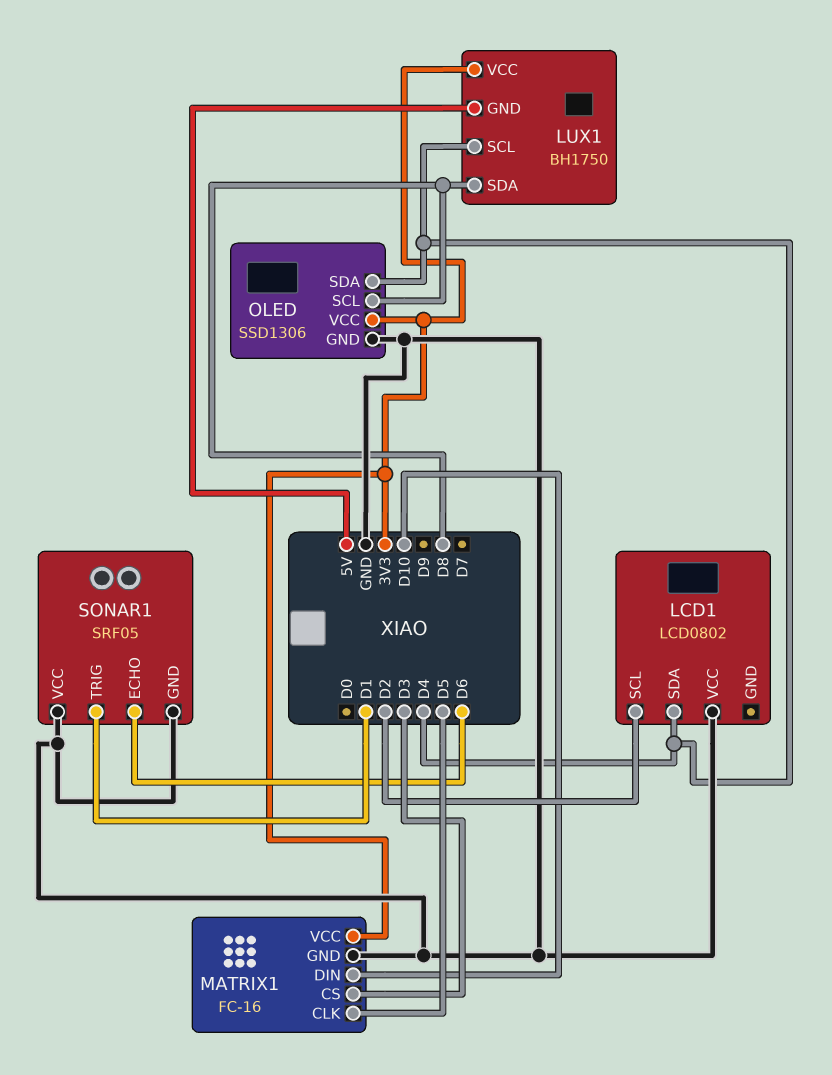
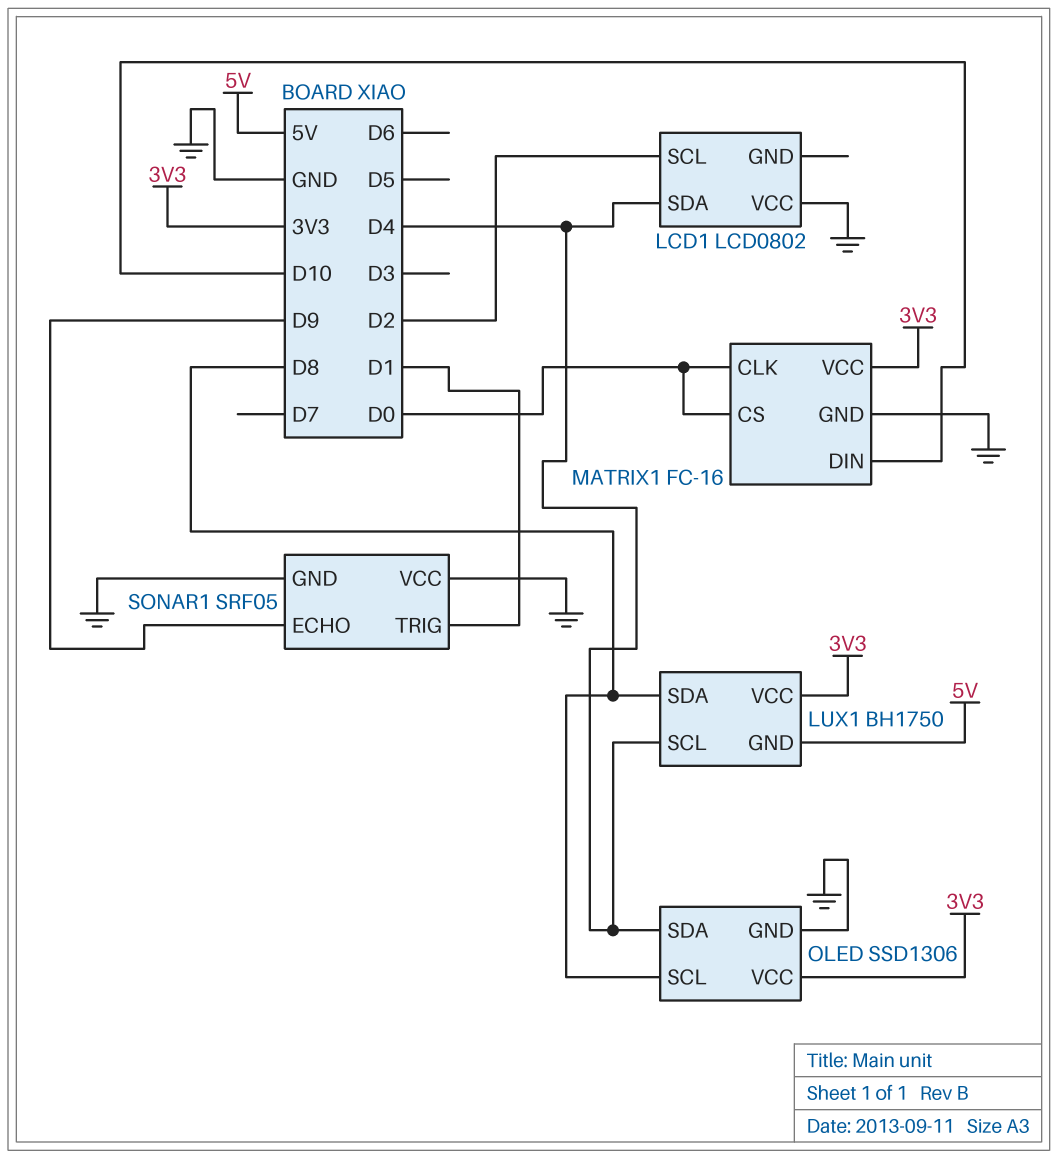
MATRIX1 pin CLK: D5 -> D0
MATRIX1 pin CS: D3 -> D0
SONAR1 pin ECHO: D6 -> D9

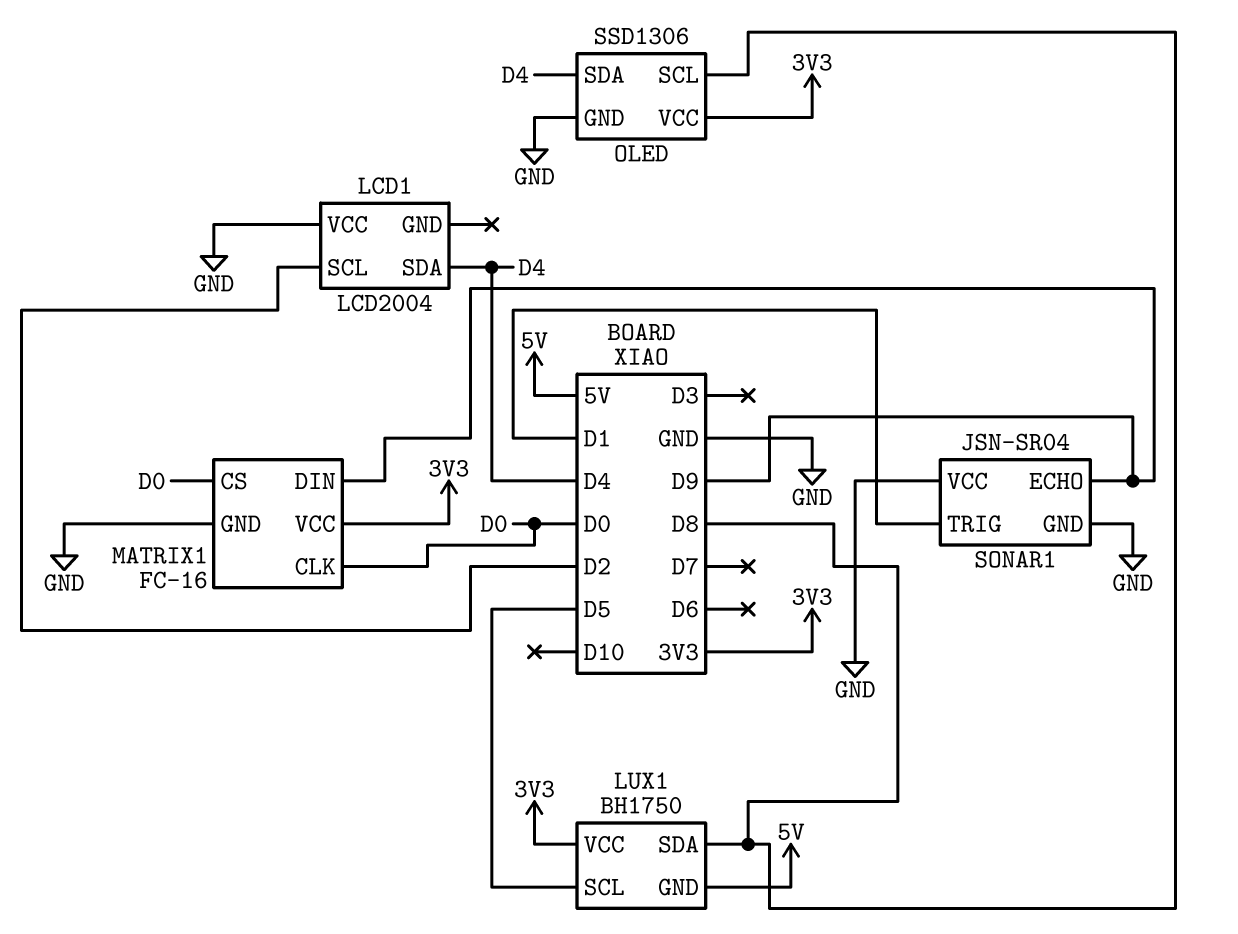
LCD1: LCD0802 -> LCD2004
LUX1 pin SCL: D4 -> D5
MATRIX1 pin DIN: D10 -> D9
SONAR1: SRF05 -> JSN-SR04

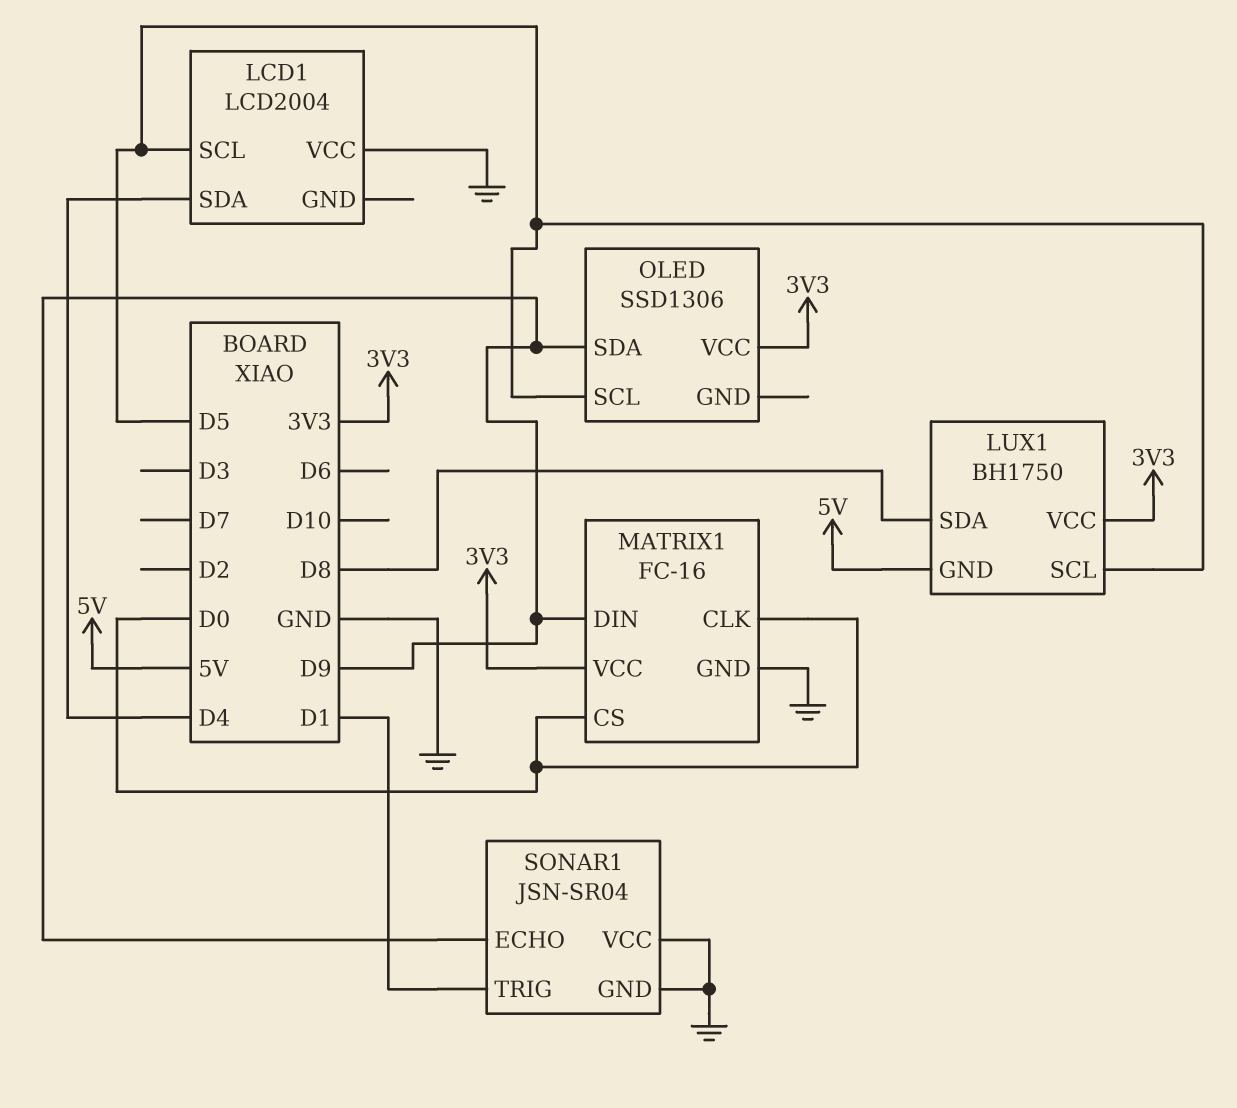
LCD1 pin SCL: D2 -> D5
OLED pin GND: GND -> none
OLED pin SCL: D8 -> D5
OLED pin SDA: D4 -> D9

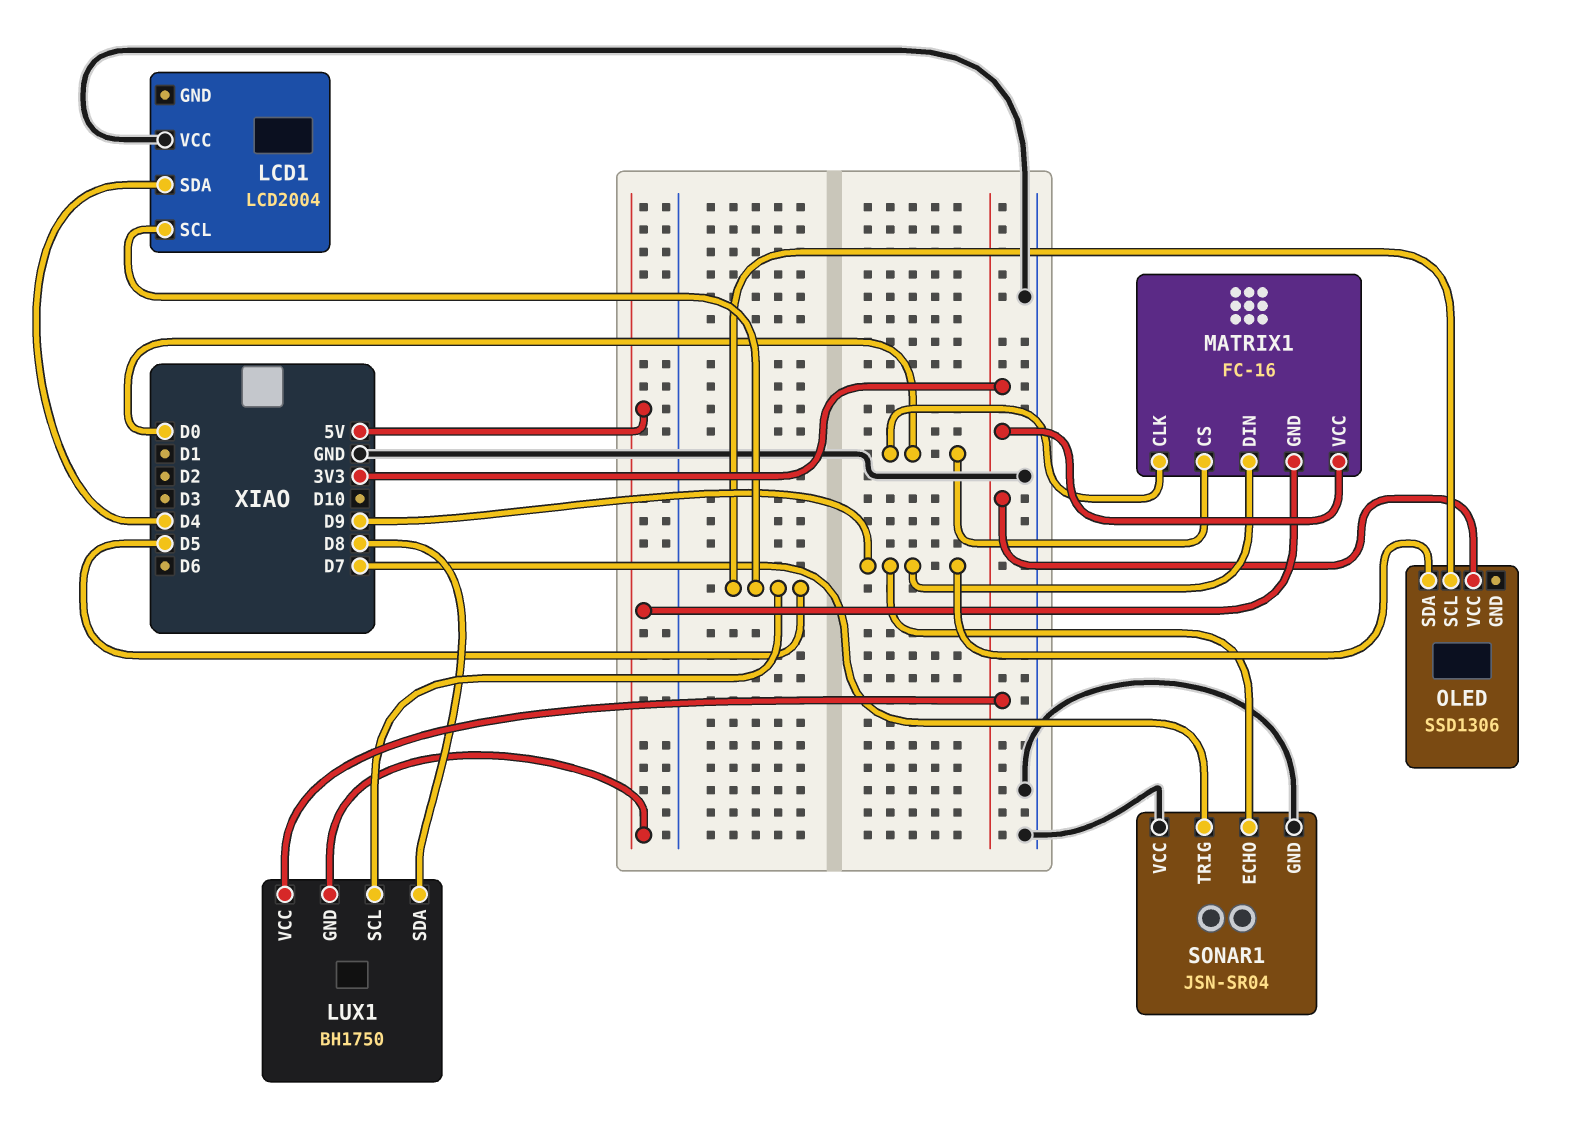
MATRIX1 pin GND: GND -> 5V
SONAR1 pin TRIG: D1 -> D7

